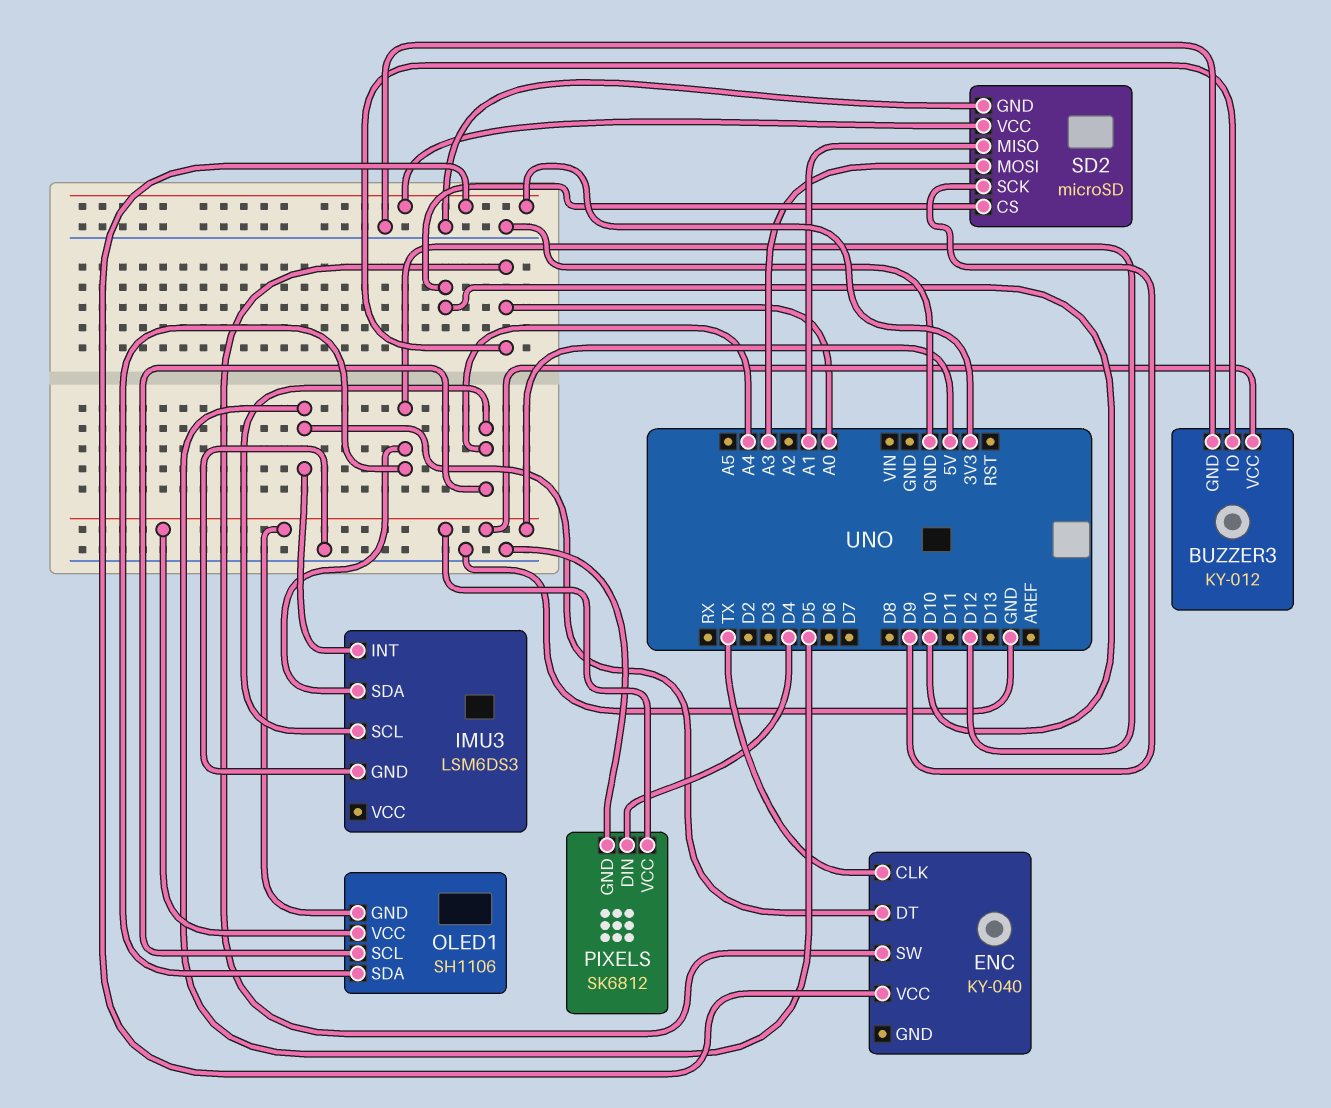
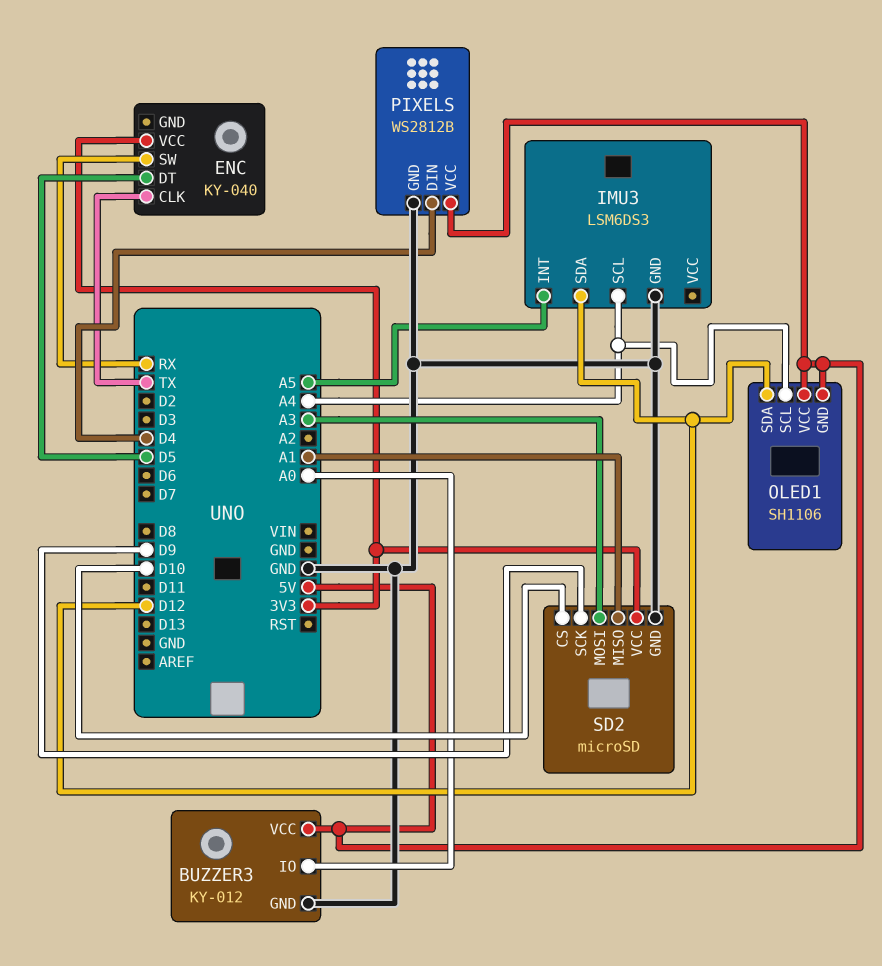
ENC pin SW: A0 -> RX
IMU3 pin INT: D5 -> A5
PIXELS: SK6812 -> WS2812B

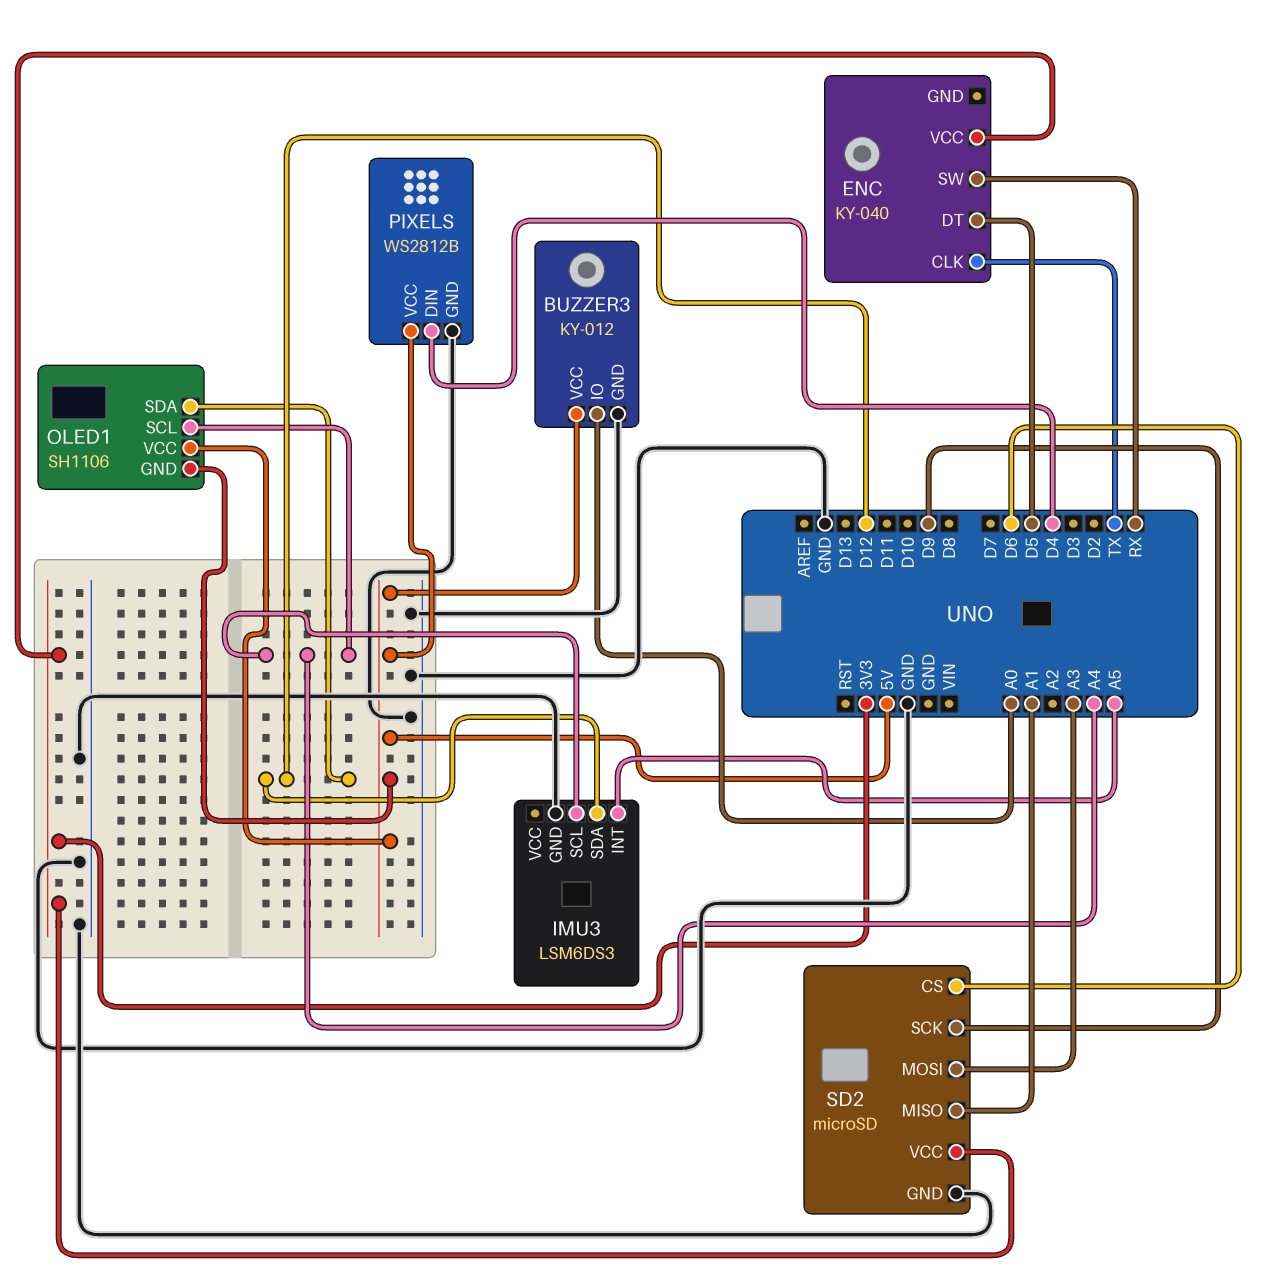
SD2 pin CS: D10 -> D6

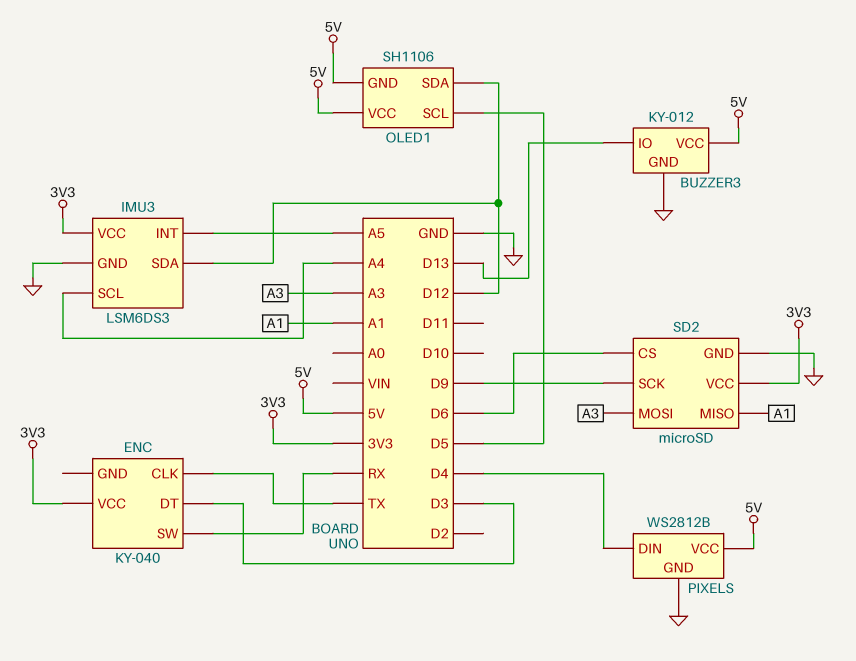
BUZZER3 pin IO: A0 -> D13
ENC pin DT: D5 -> D3
IMU3 pin VCC: none -> 3V3
OLED1 pin SCL: A4 -> D5

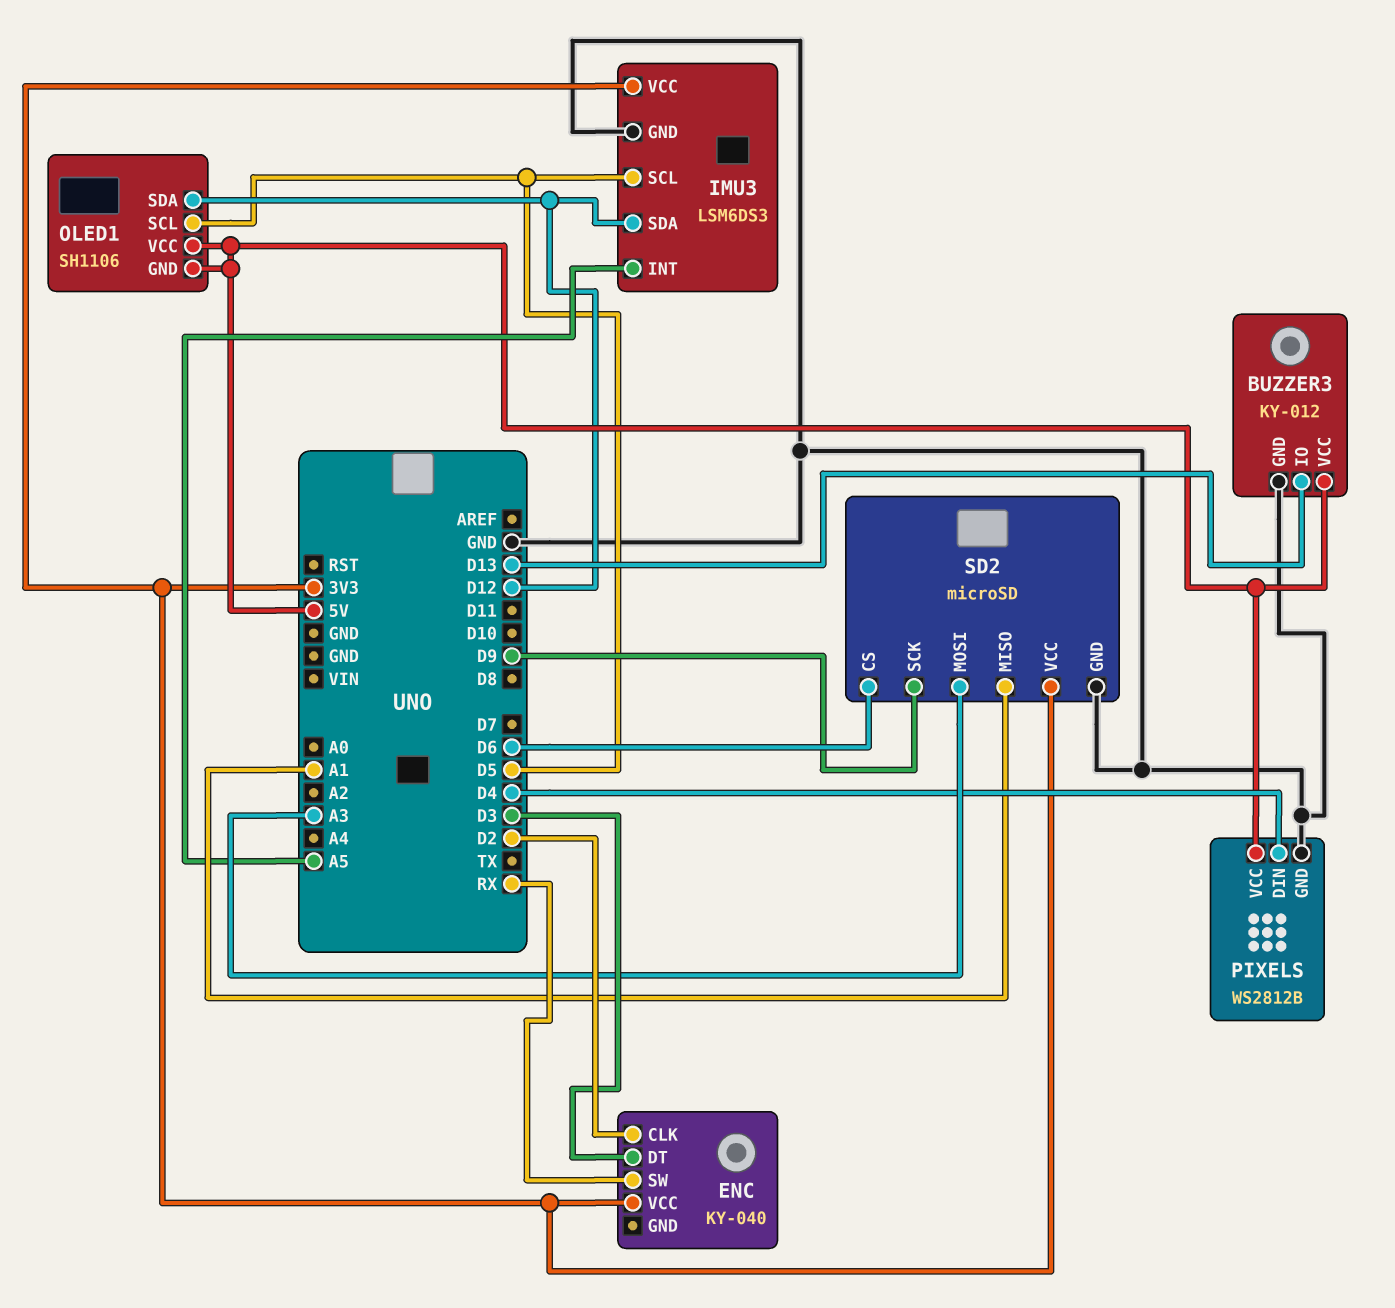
ENC pin CLK: TX -> D2
IMU3 pin SCL: A4 -> D5

